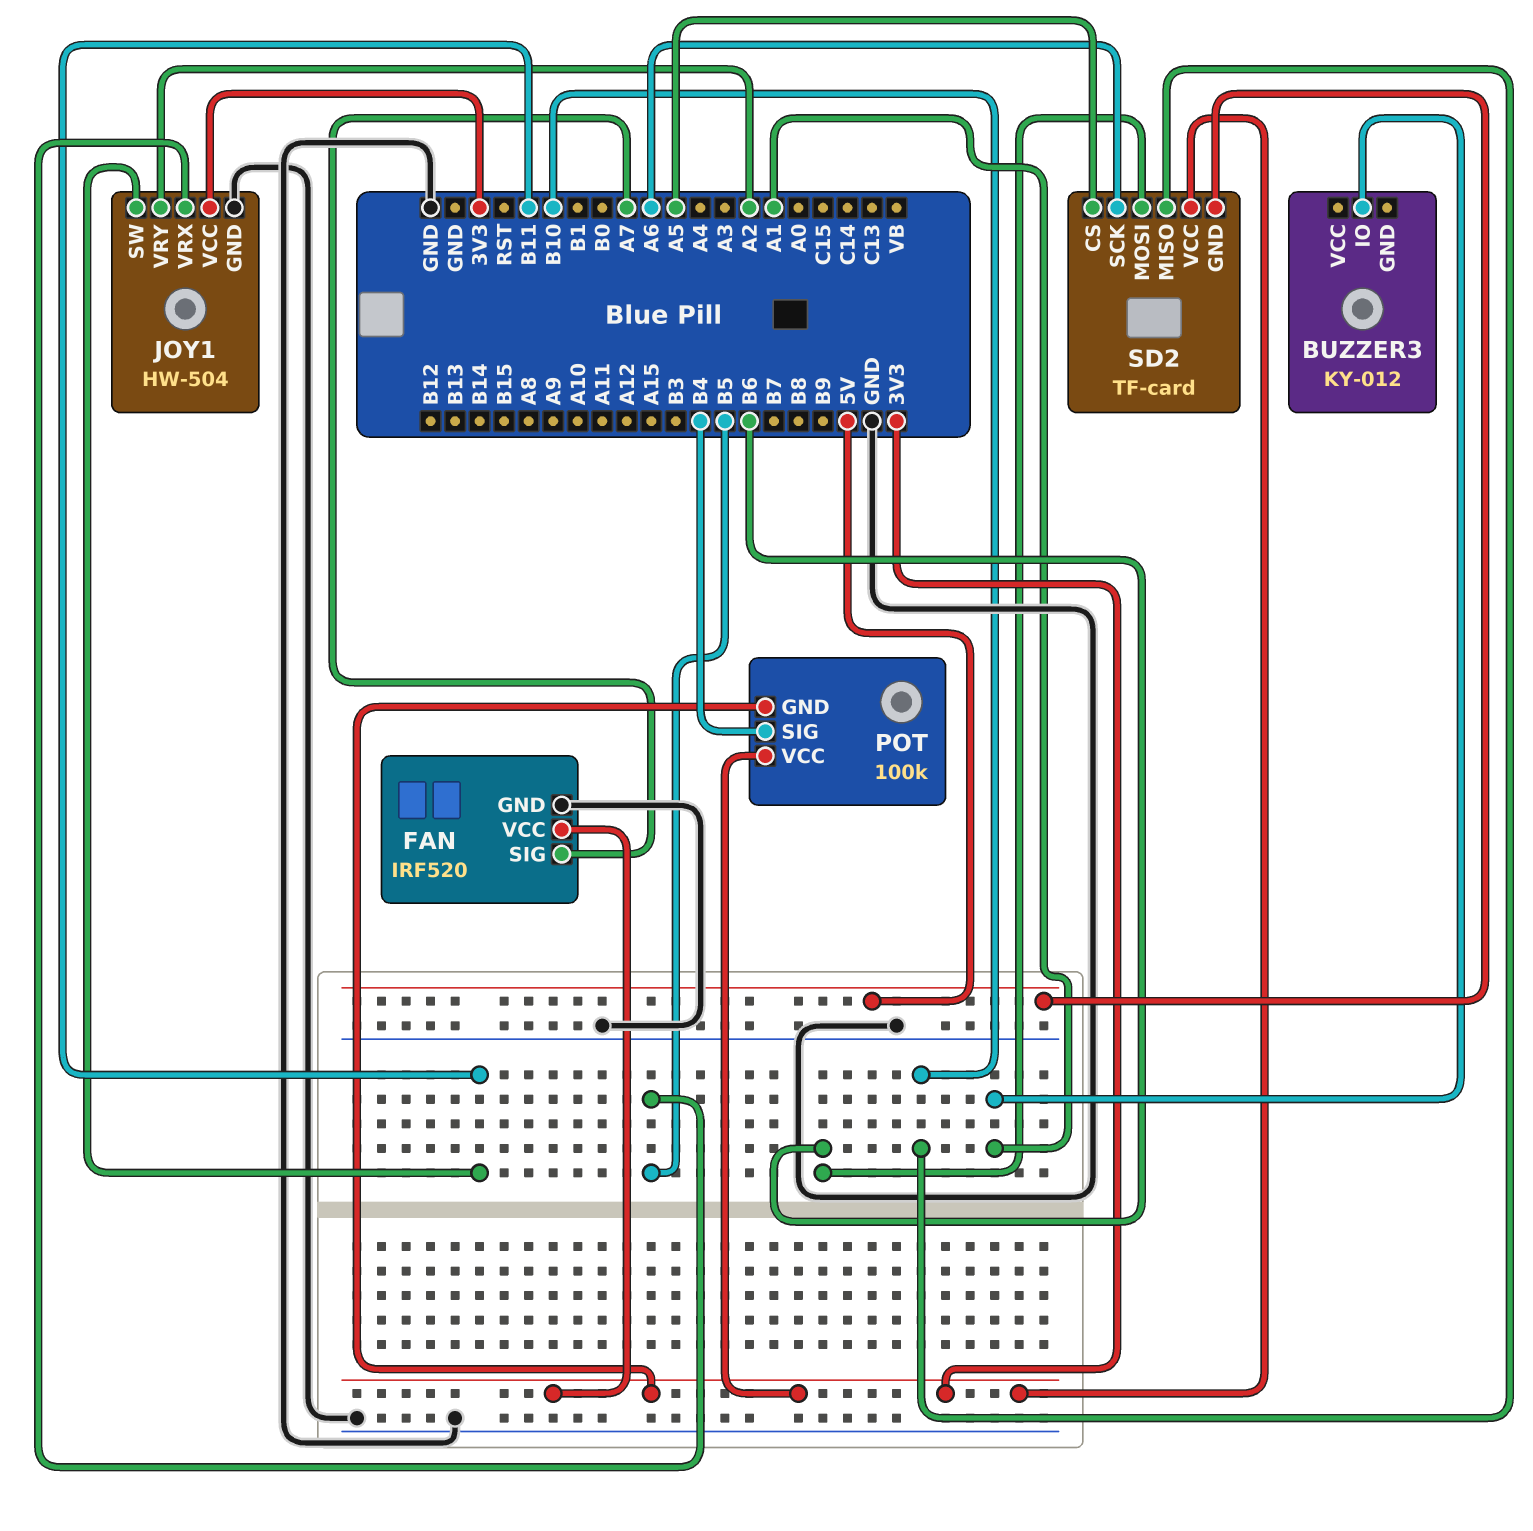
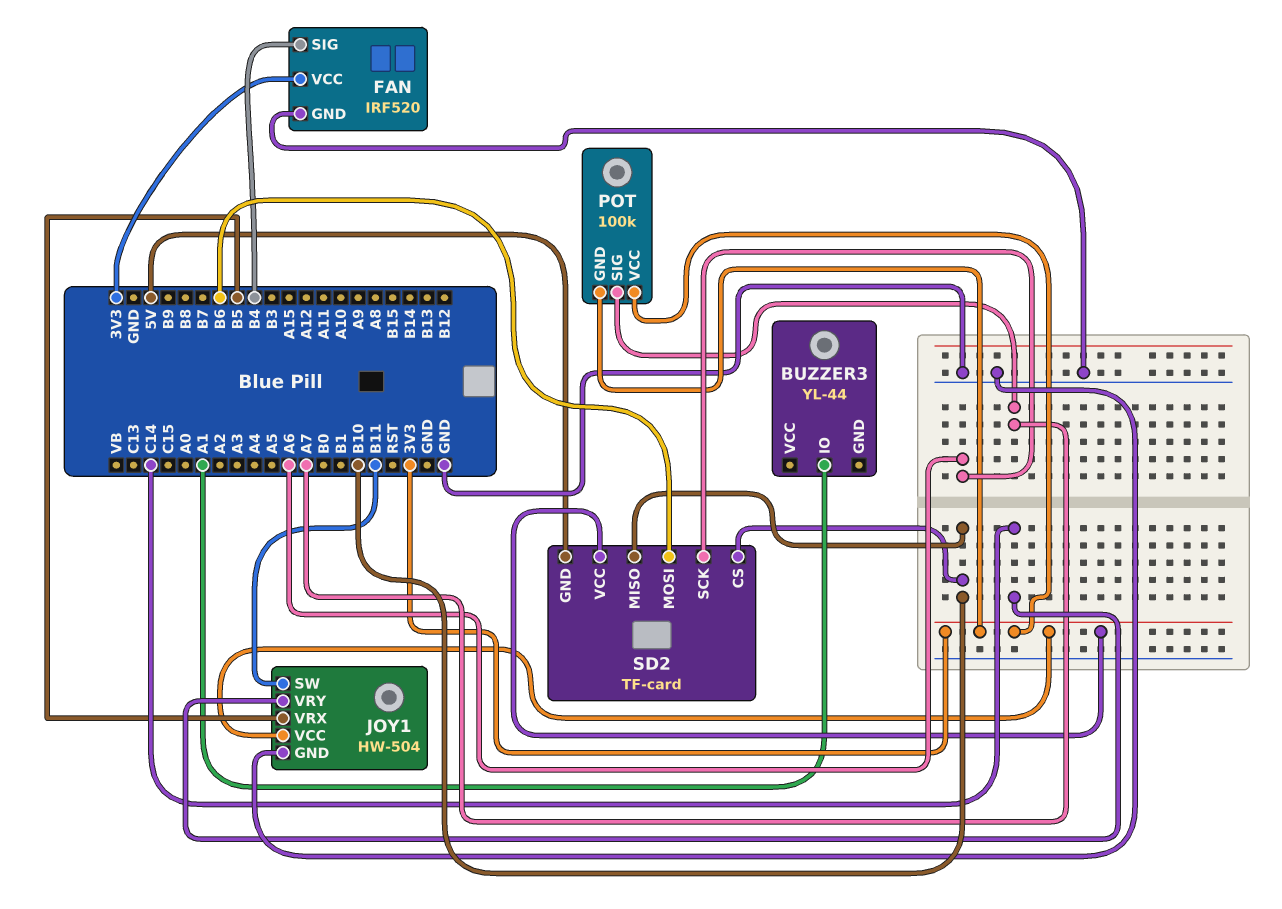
BUZZER3: KY-012 -> YL-44
FAN pin SIG: A7 -> B4
JOY1 pin VRY: A2 -> C14
POT pin SIG: B4 -> A7
SD2 pin CS: A5 -> B10

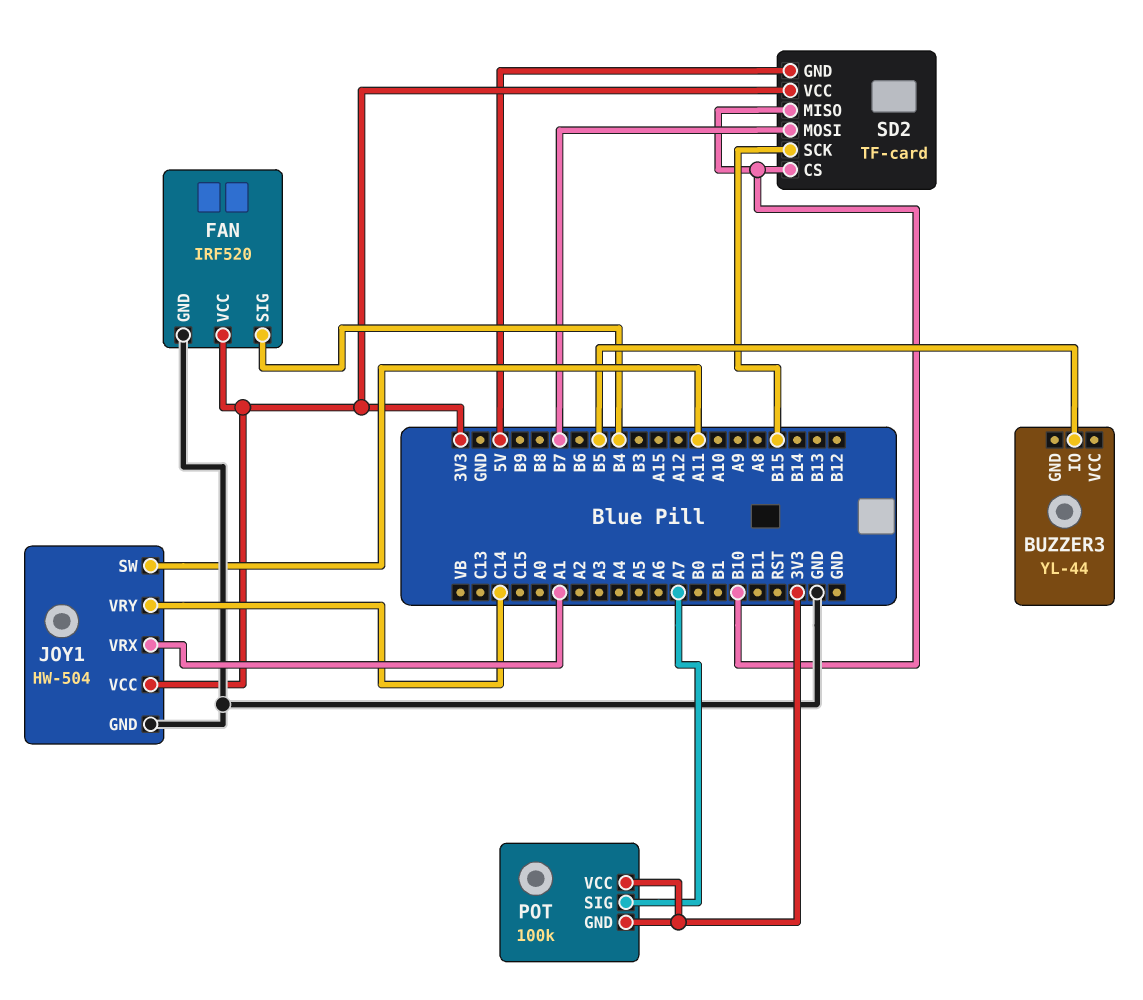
BUZZER3 pin IO: A1 -> B5
JOY1 pin SW: B11 -> A11
JOY1 pin VRX: B5 -> A1
SD2 pin MOSI: B6 -> B7
SD2 pin SCK: A6 -> B15

